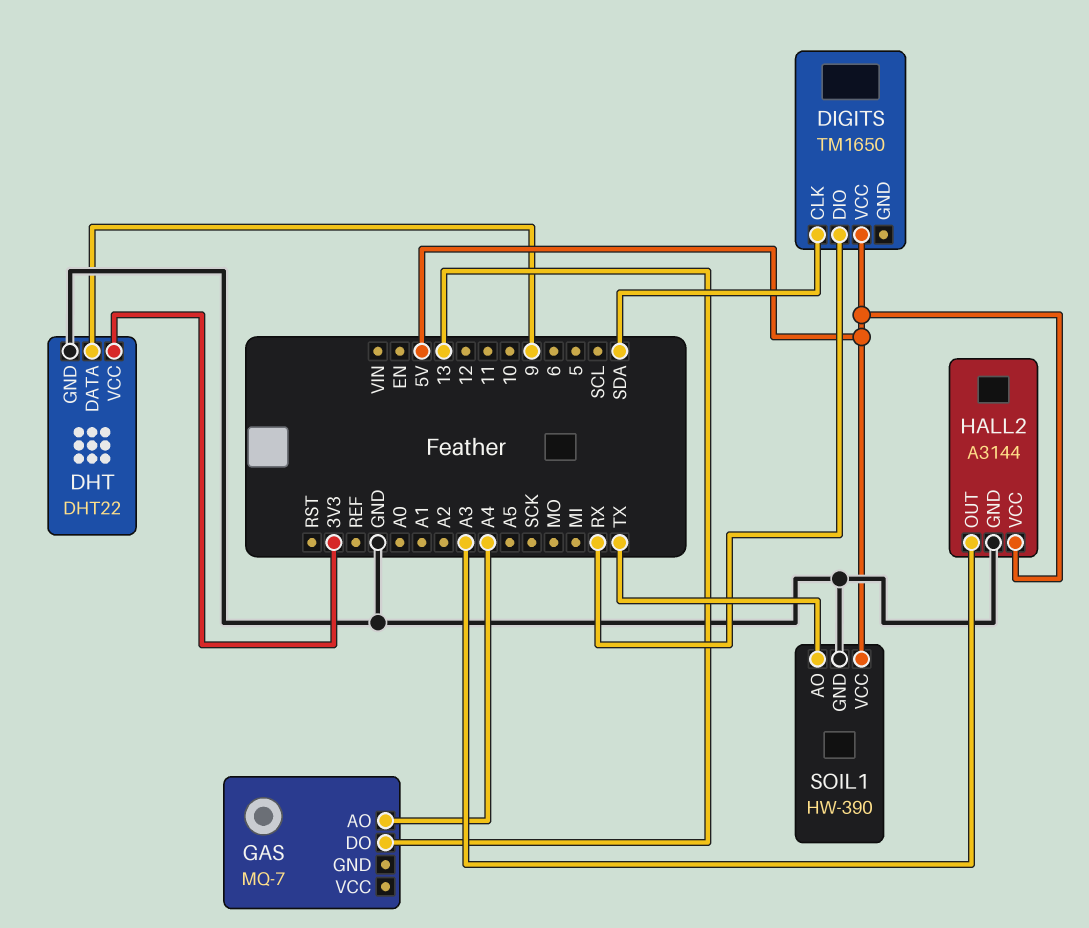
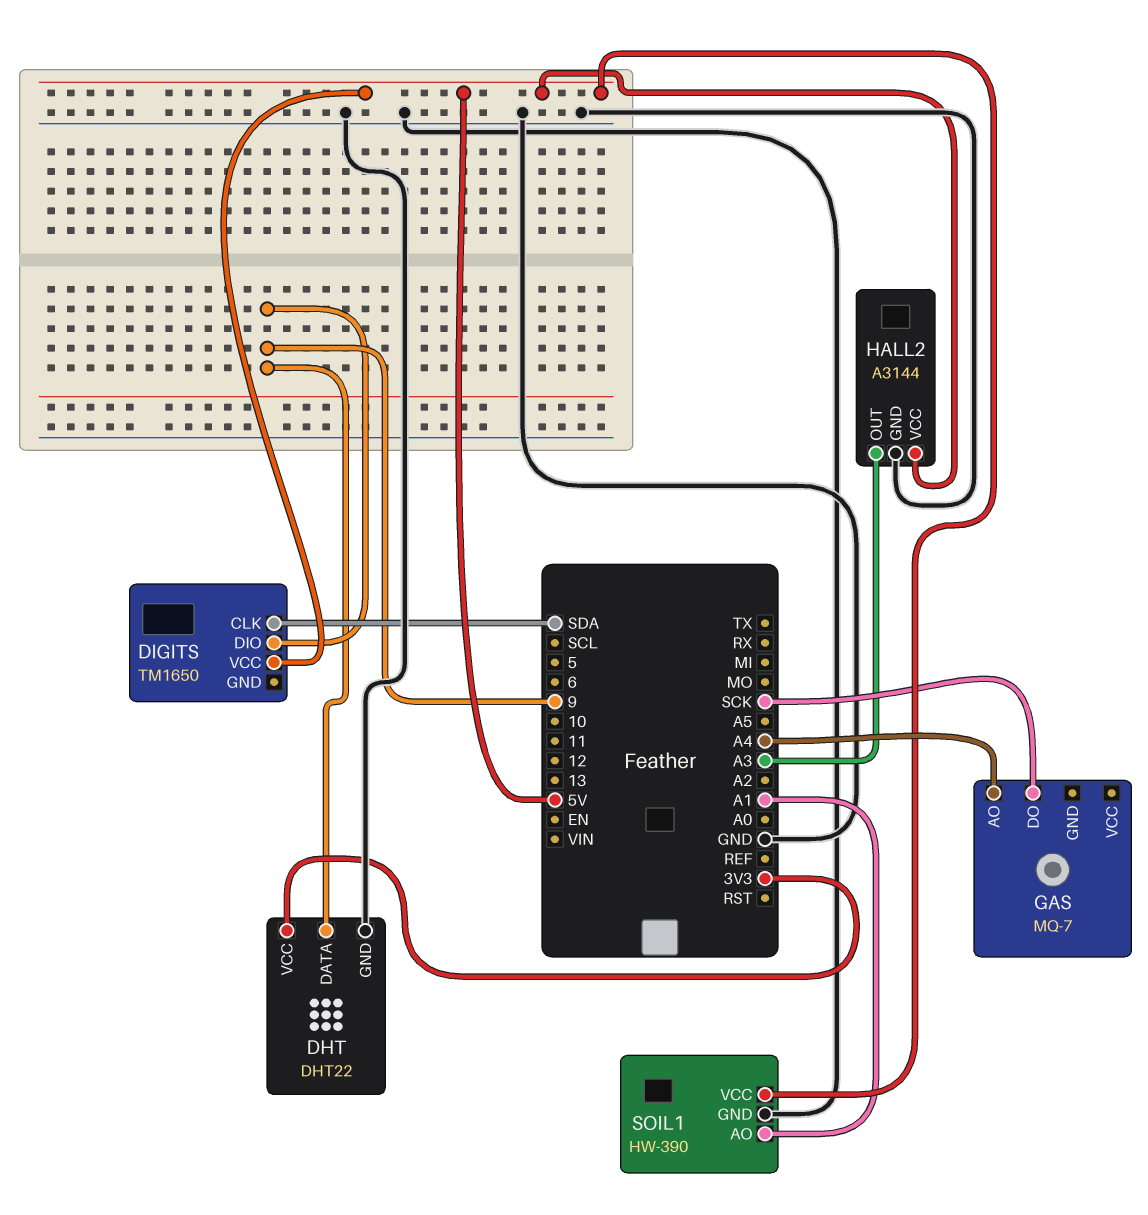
DIGITS pin DIO: RX -> 9
GAS pin DO: 13 -> SCK
SOIL1 pin AO: TX -> A1

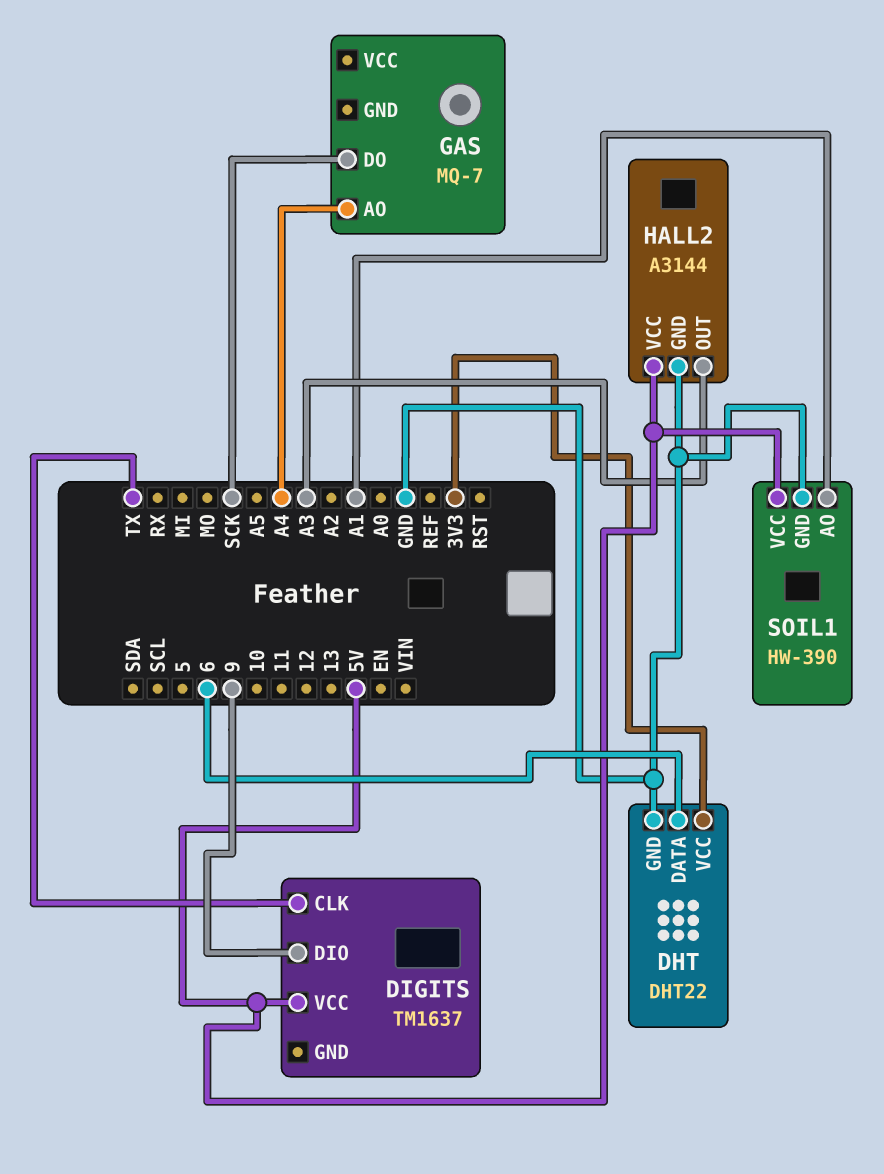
DHT pin DATA: 9 -> 6
DIGITS: TM1650 -> TM1637
DIGITS pin CLK: SDA -> TX

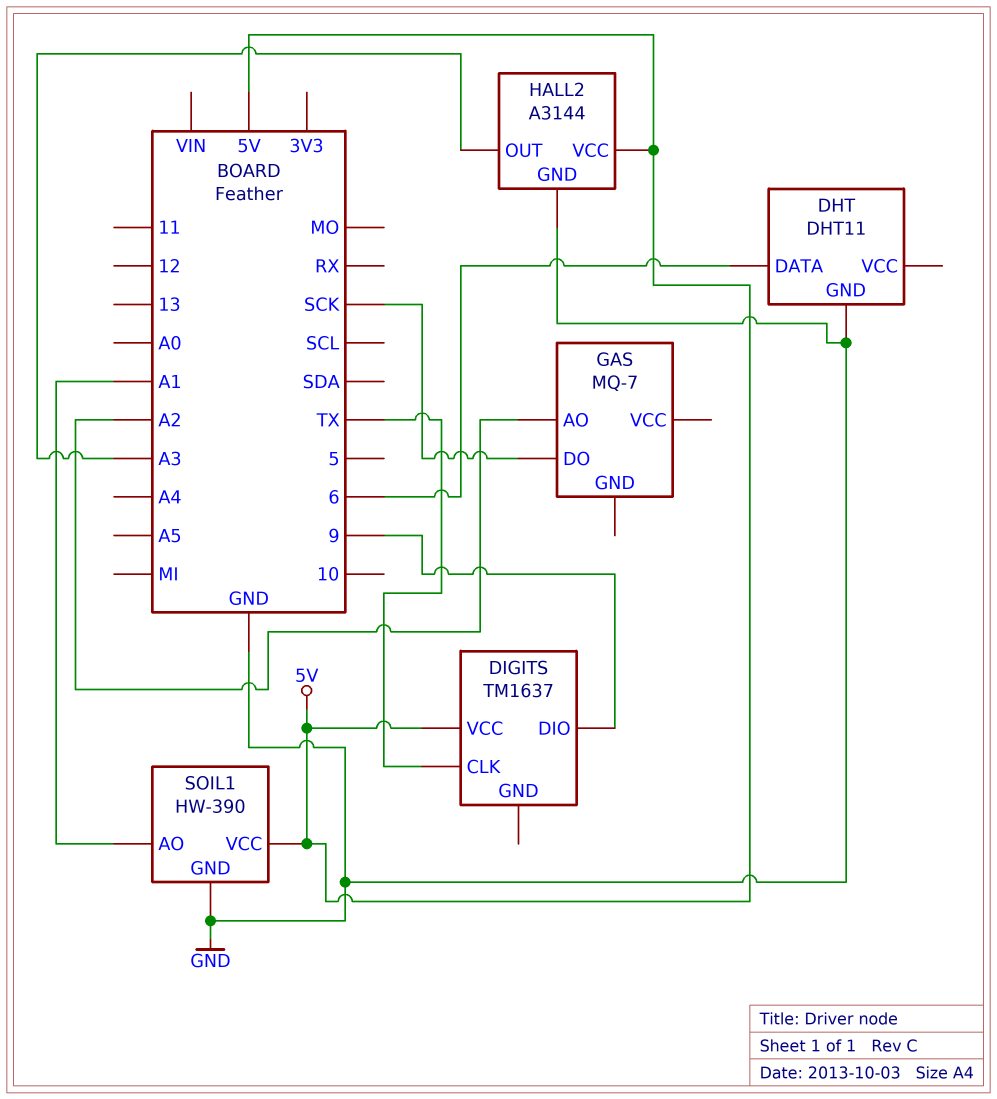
DHT: DHT22 -> DHT11
DHT pin VCC: 3V3 -> none
GAS pin AO: A4 -> A2

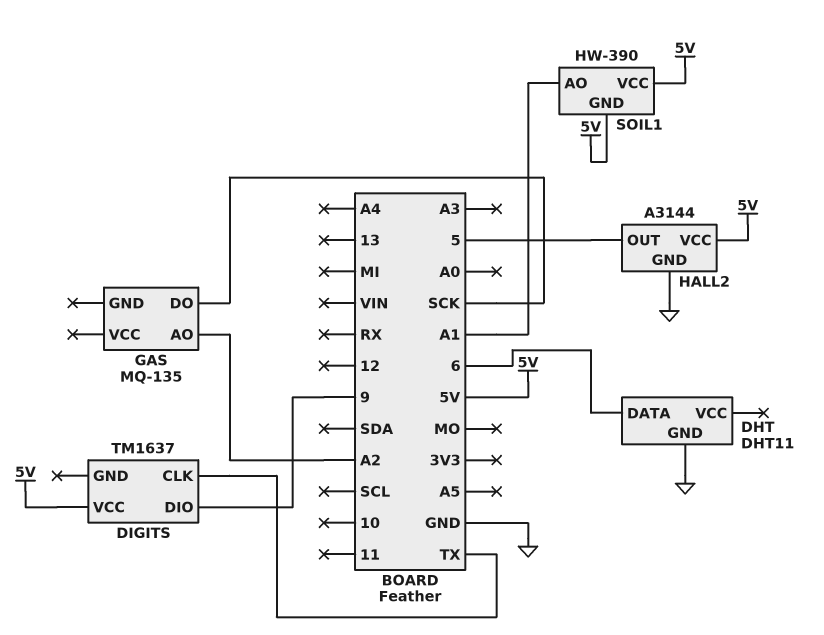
GAS: MQ-7 -> MQ-135
HALL2 pin OUT: A3 -> 5
SOIL1 pin GND: GND -> 5V

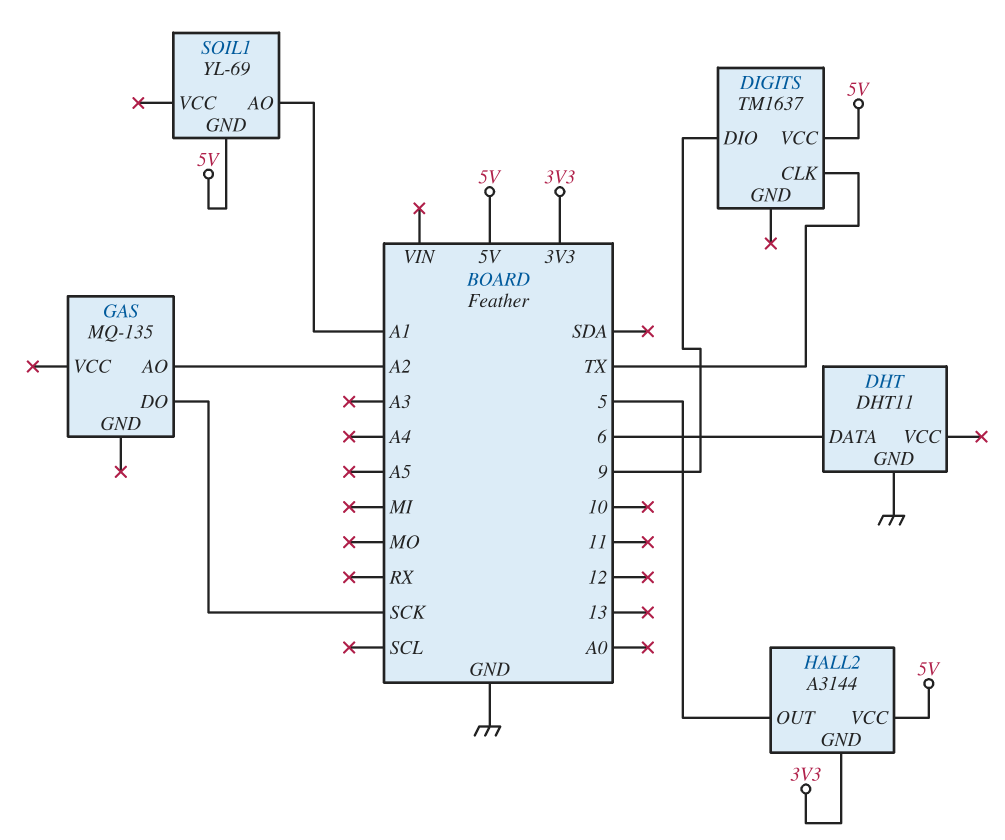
HALL2 pin GND: GND -> 3V3
SOIL1: HW-390 -> YL-69
SOIL1 pin VCC: 5V -> none

